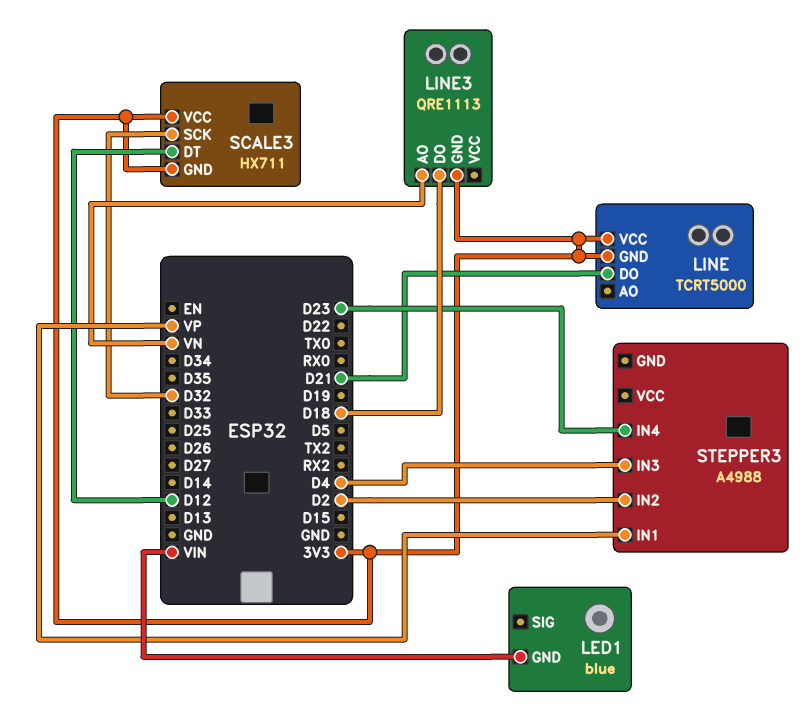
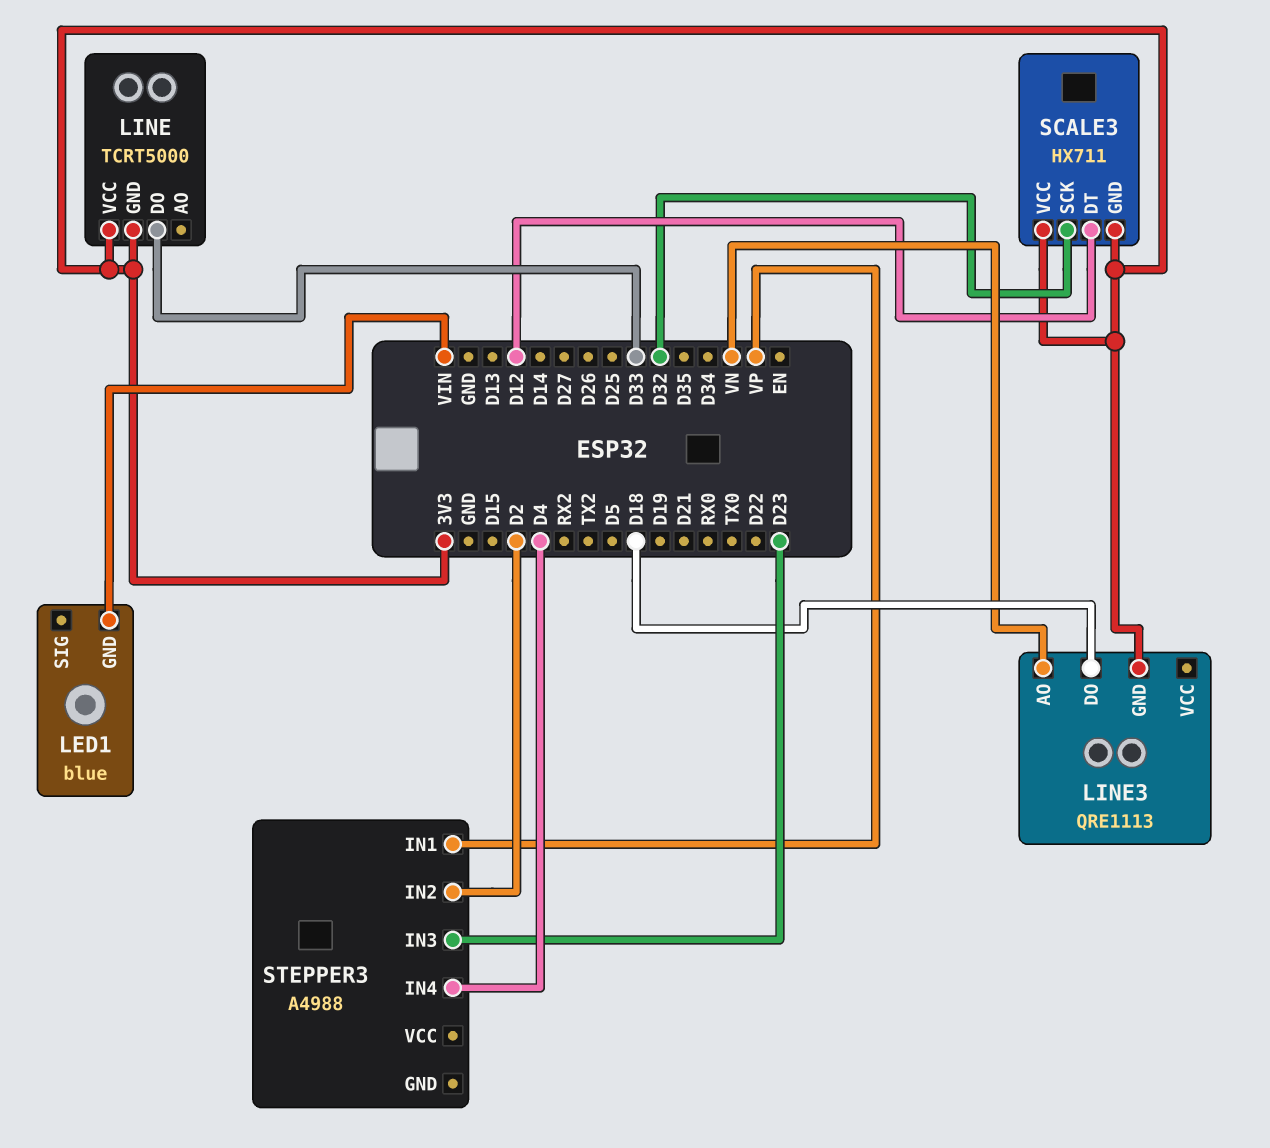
LINE pin DO: D21 -> D33
STEPPER3 pin IN3: D4 -> D23
STEPPER3 pin IN4: D23 -> D4

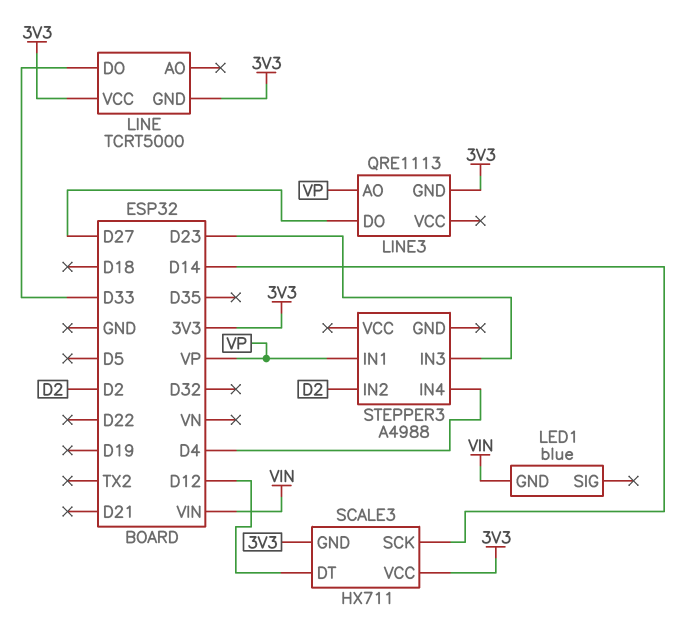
LINE3 pin AO: VN -> VP
LINE3 pin DO: D18 -> D27
SCALE3 pin SCK: D32 -> D14

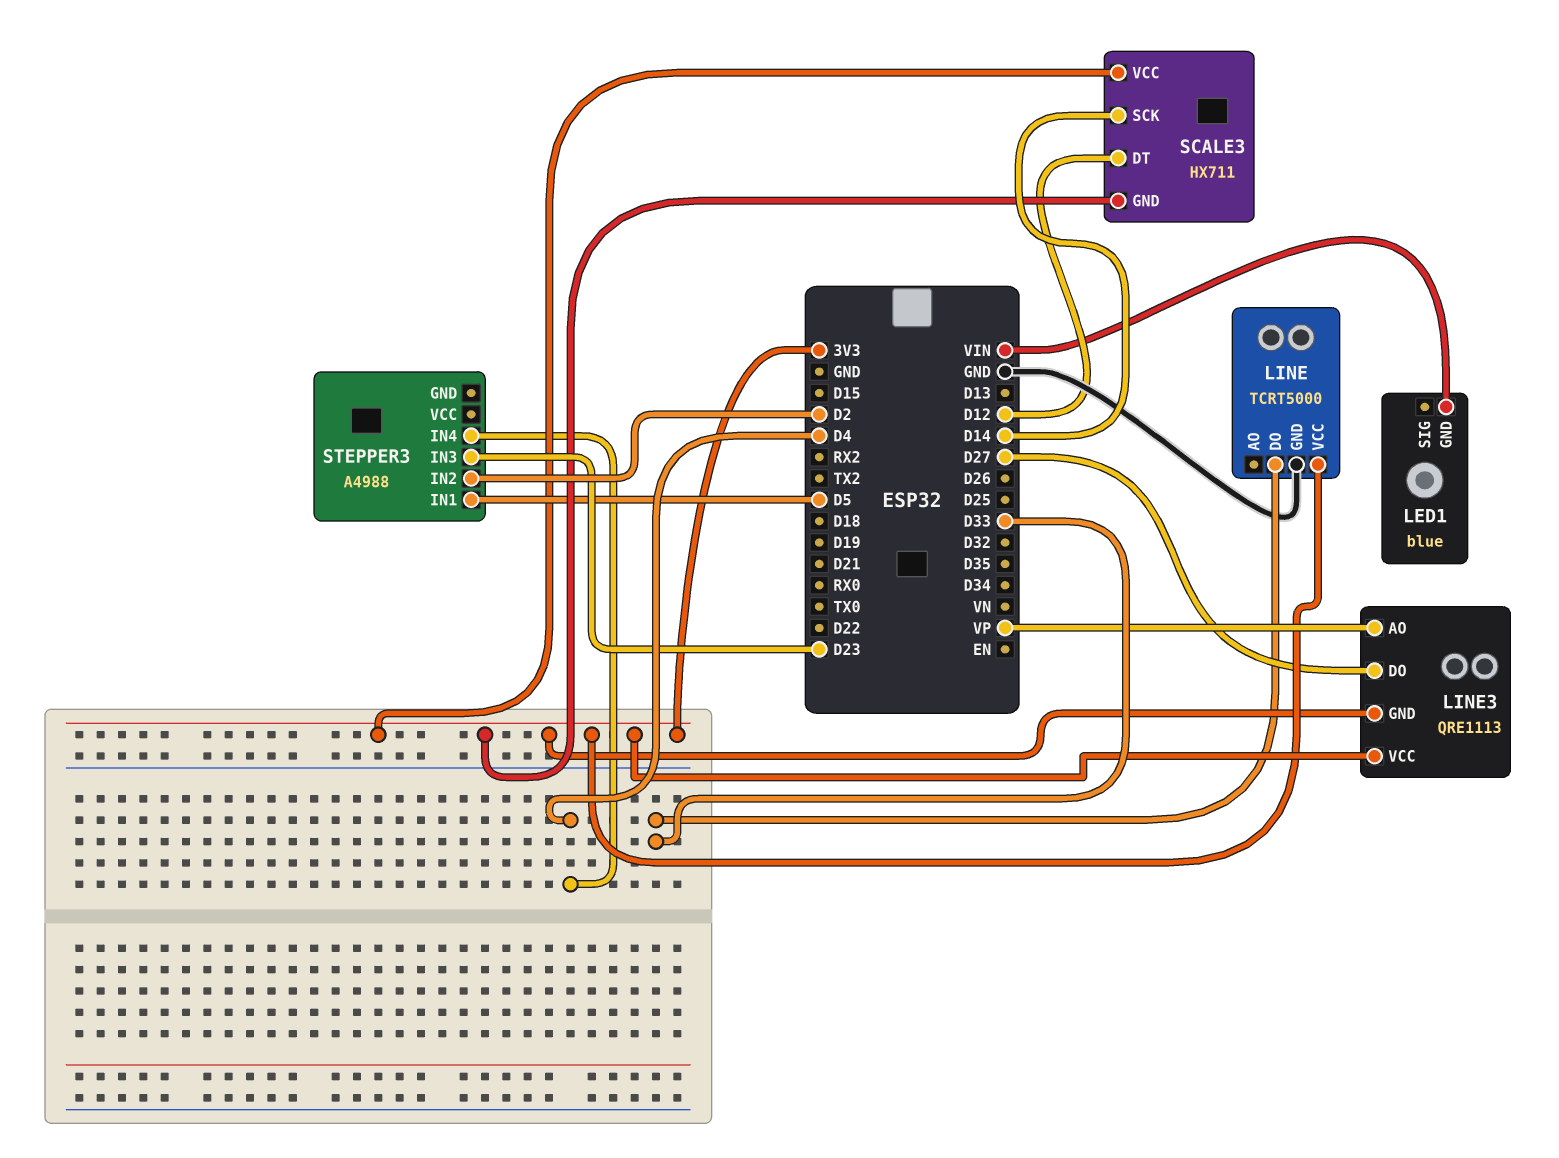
LINE pin GND: 3V3 -> GND
LINE3 pin VCC: none -> 3V3
STEPPER3 pin IN1: VP -> D5

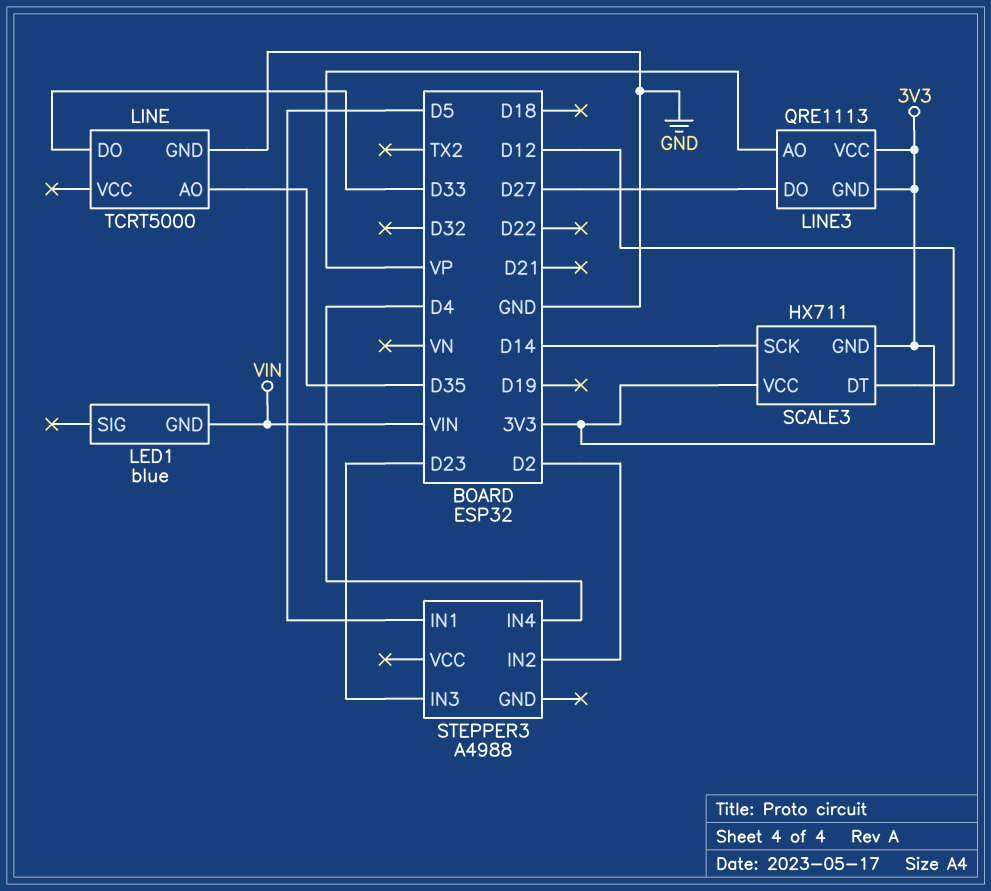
LINE pin AO: none -> D35
LINE pin VCC: 3V3 -> none

